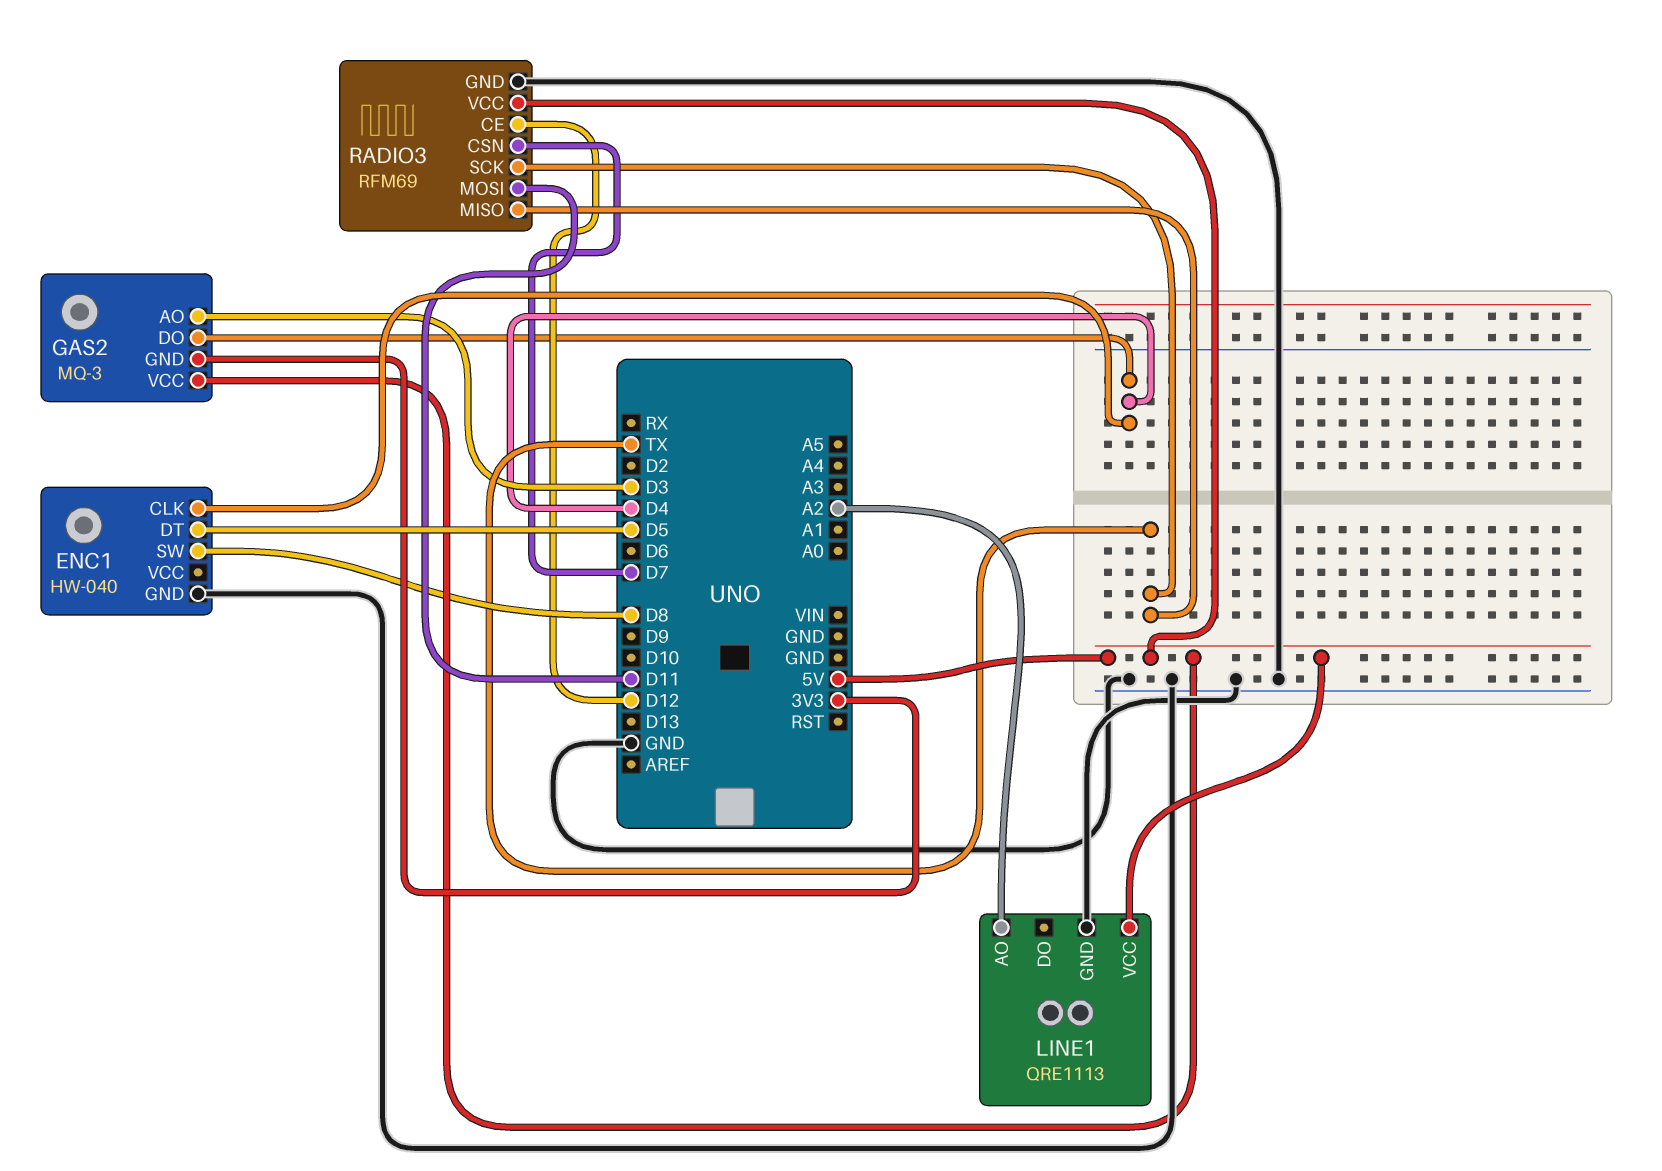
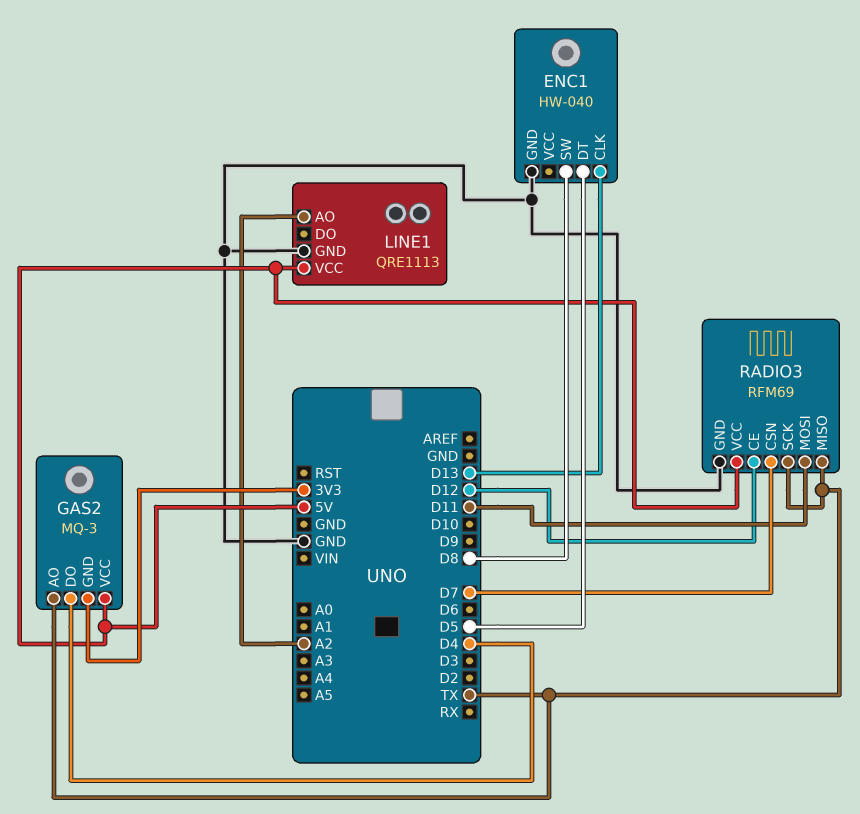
ENC1 pin CLK: D4 -> D13
GAS2 pin AO: D3 -> TX

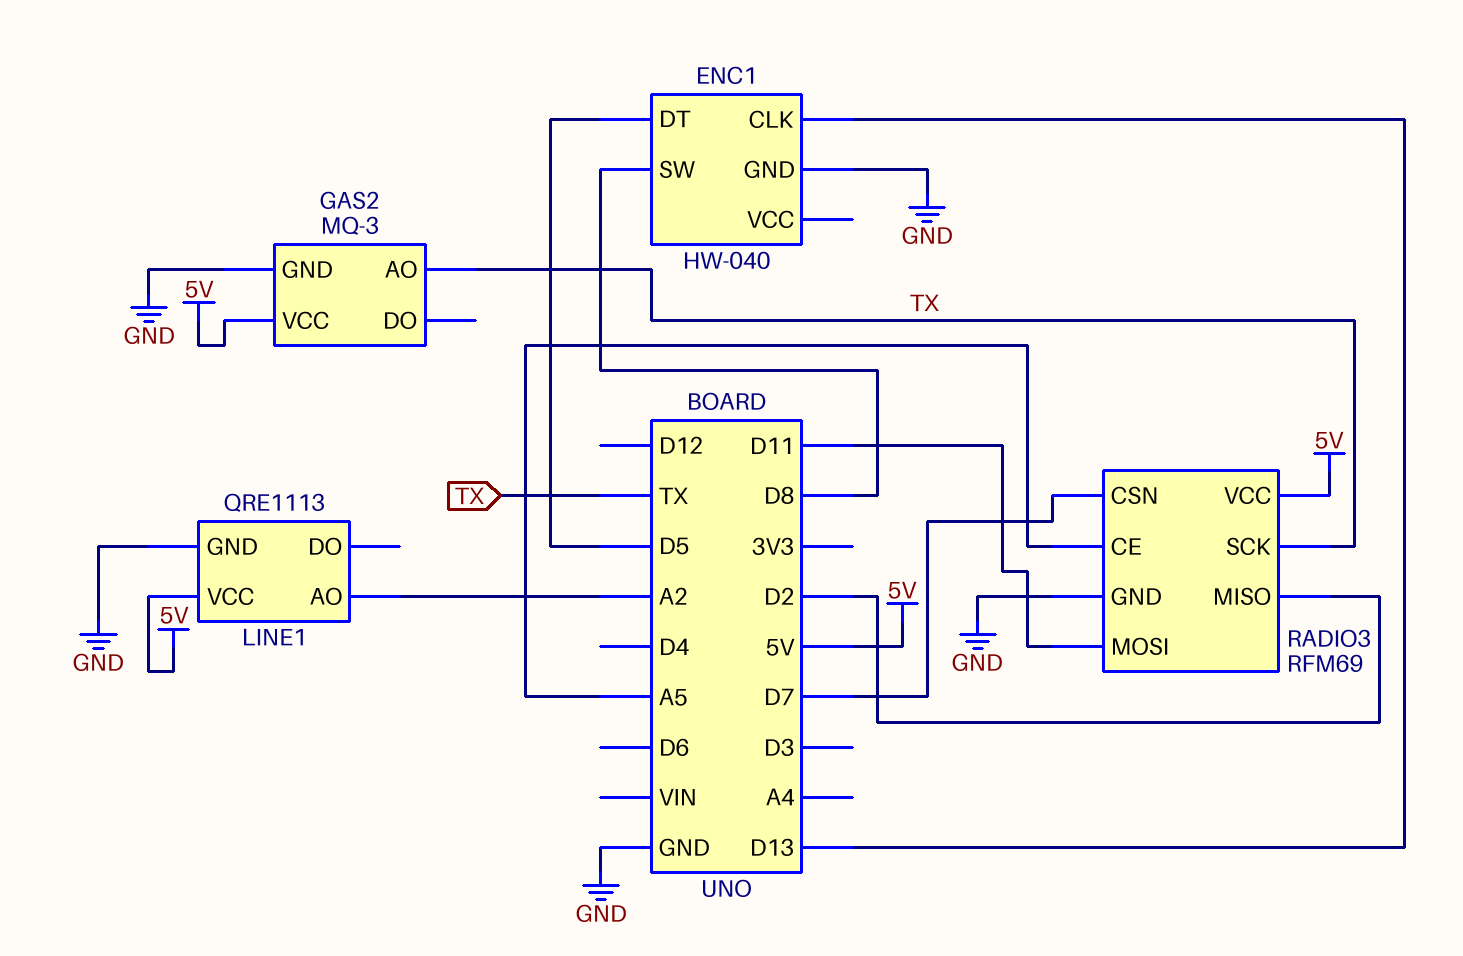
GAS2 pin DO: D4 -> none
GAS2 pin GND: 3V3 -> GND
RADIO3 pin CE: D12 -> A5
RADIO3 pin MISO: TX -> D2

